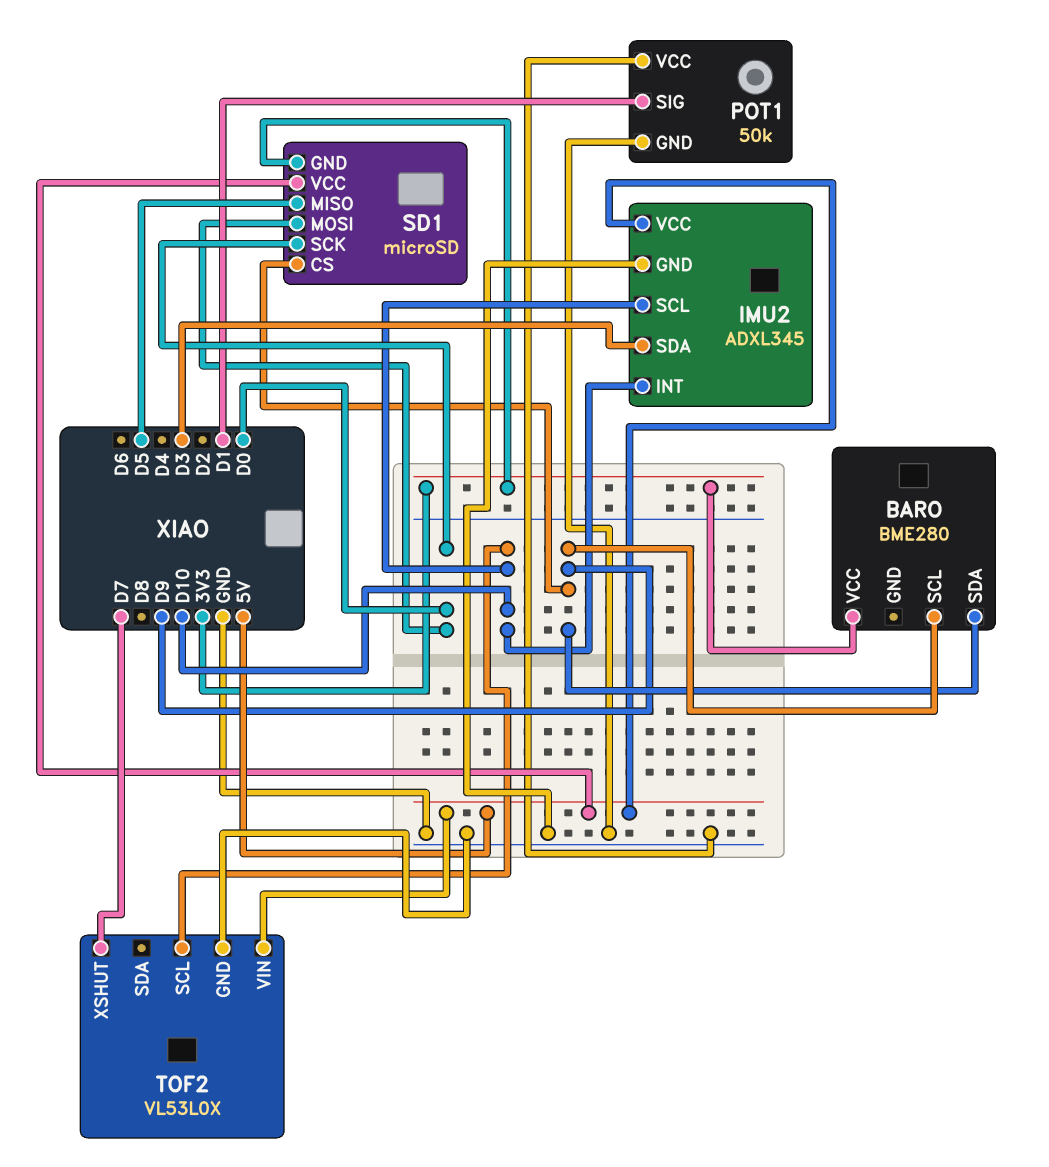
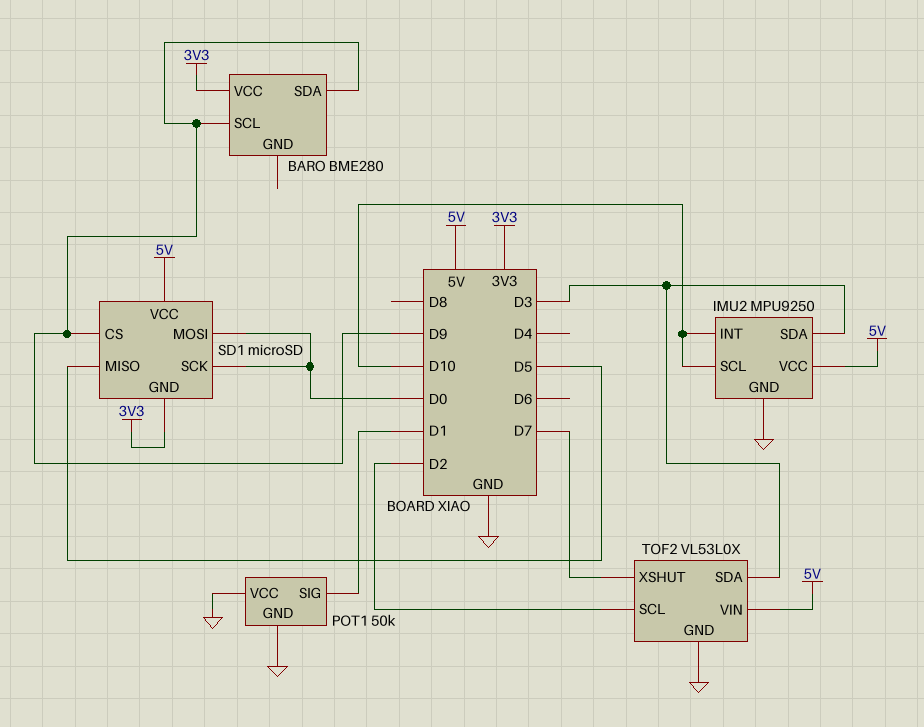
IMU2: ADXL345 -> MPU9250
TOF2 pin SCL: D10 -> D2
TOF2 pin SDA: none -> D3

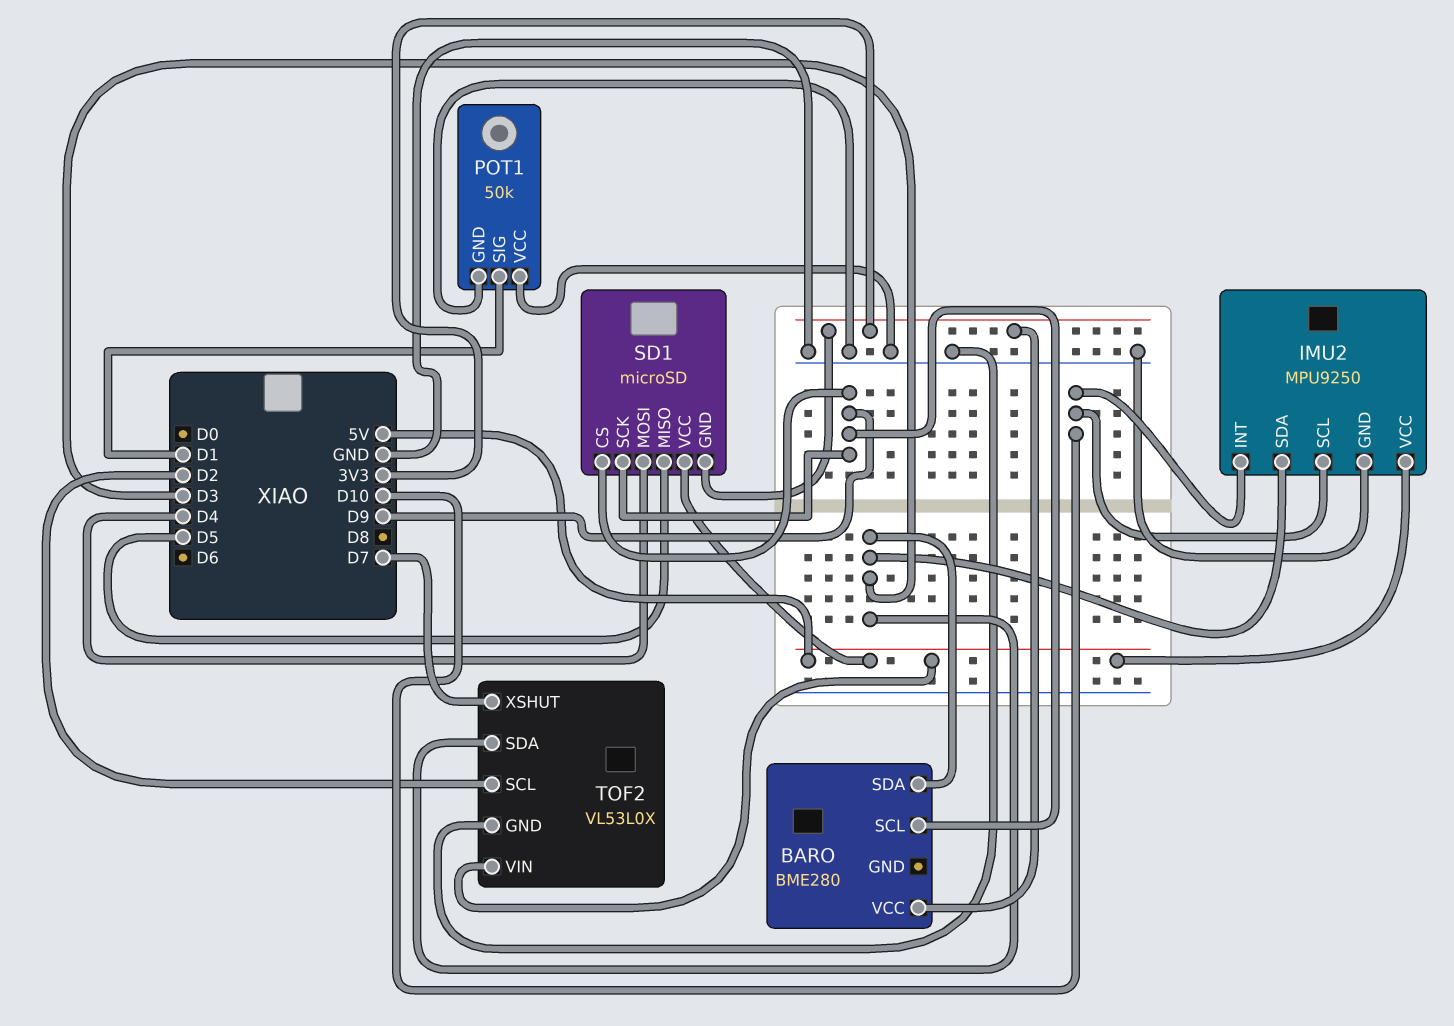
BARO pin SDA: D9 -> D3
SD1 pin MOSI: D0 -> D4
SD1 pin SCK: D0 -> D9

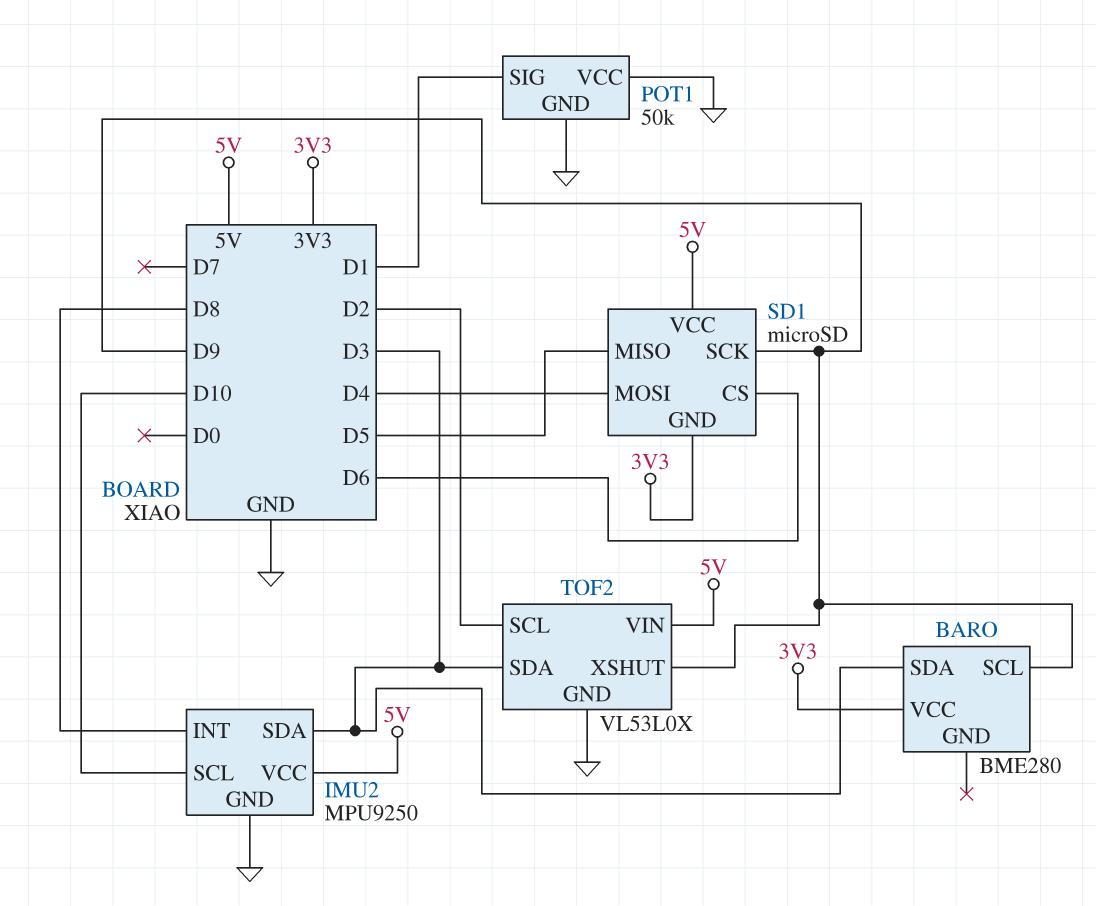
IMU2 pin INT: D10 -> D8
SD1 pin CS: D9 -> D6
TOF2 pin XSHUT: D7 -> D9

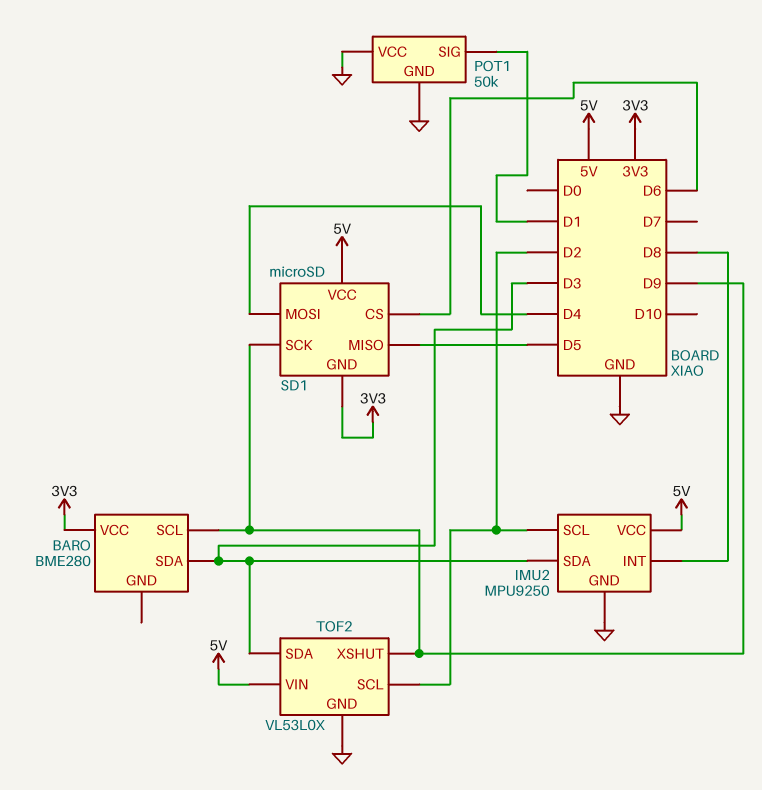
IMU2 pin SCL: D10 -> D2

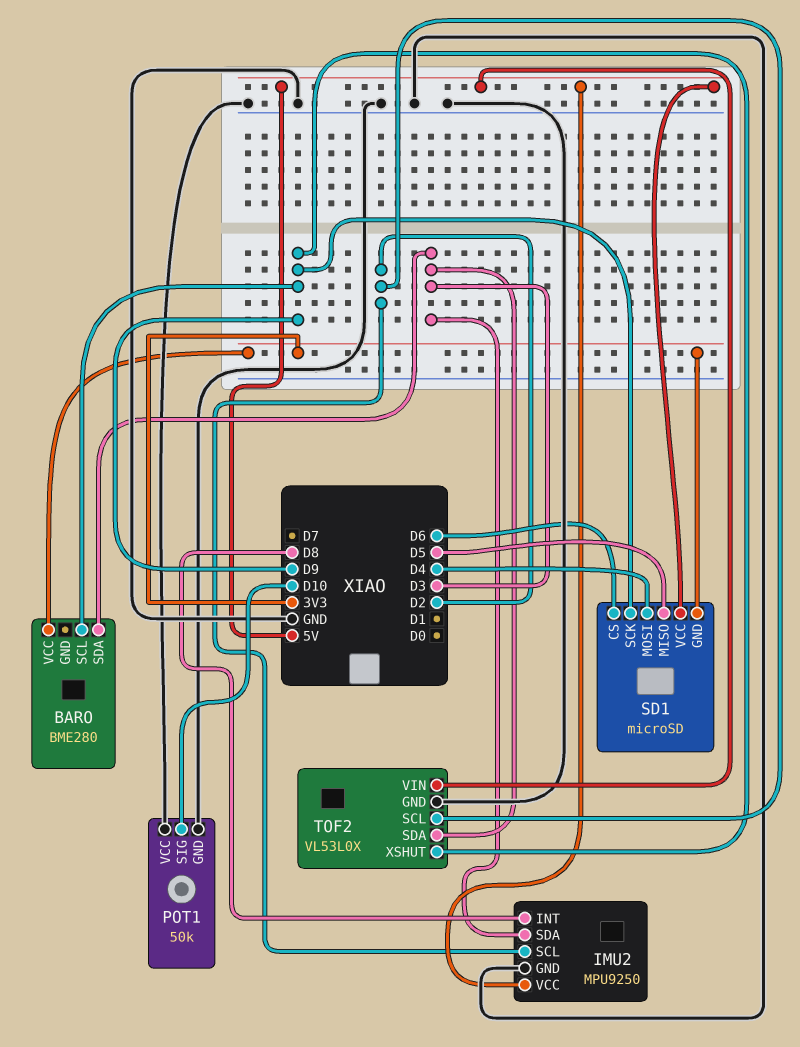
POT1 pin SIG: D1 -> D10

